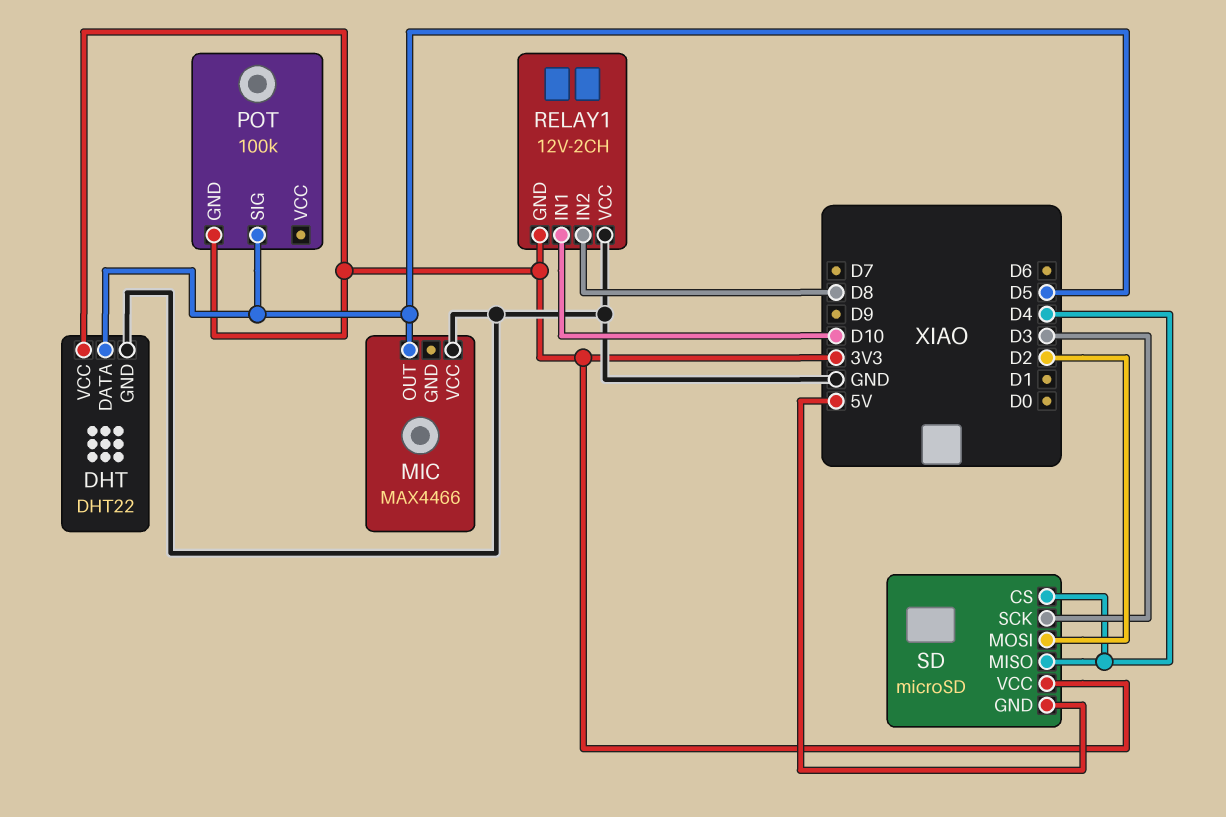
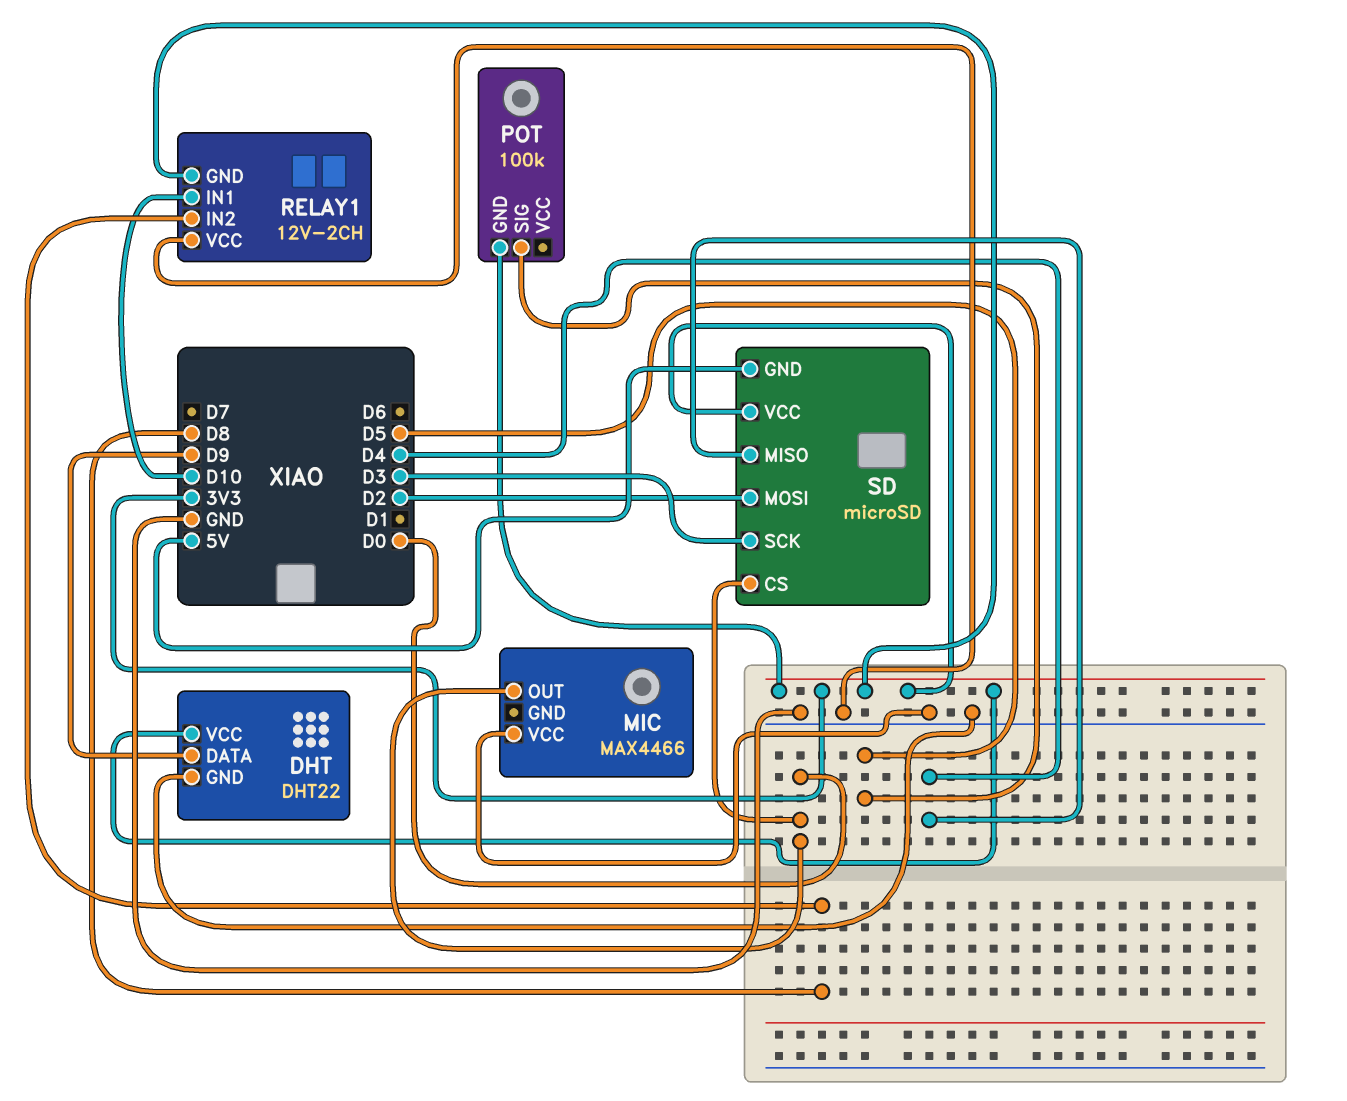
DHT pin DATA: D5 -> D9
MIC pin OUT: D5 -> D0
SD pin CS: D4 -> D0

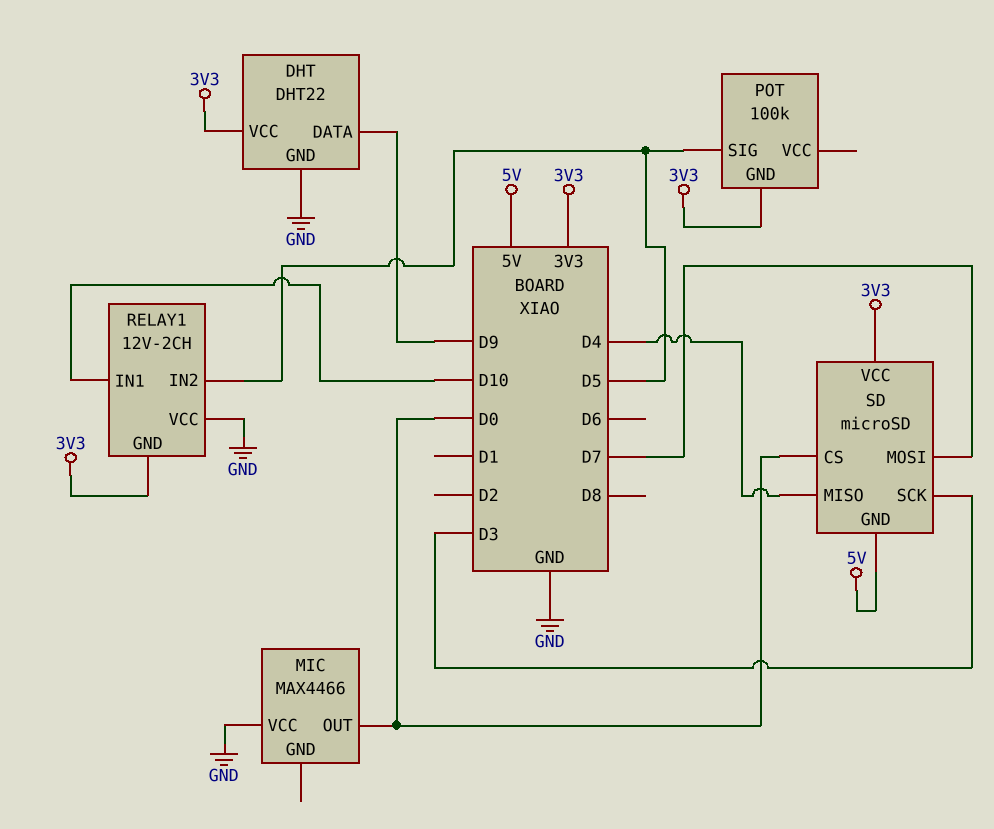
RELAY1 pin IN2: D8 -> D5
SD pin MOSI: D2 -> D7

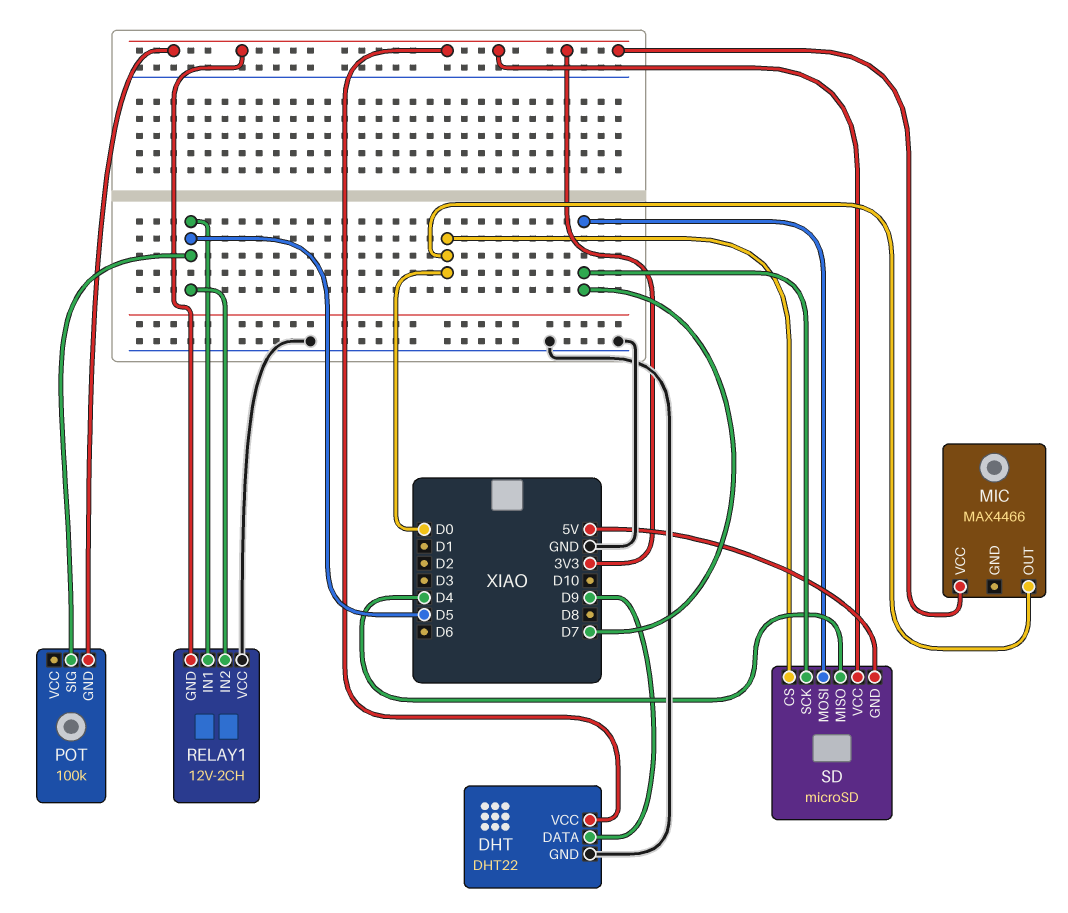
MIC pin VCC: GND -> 3V3
RELAY1 pin IN1: D10 -> D5
SD pin SCK: D3 -> D7

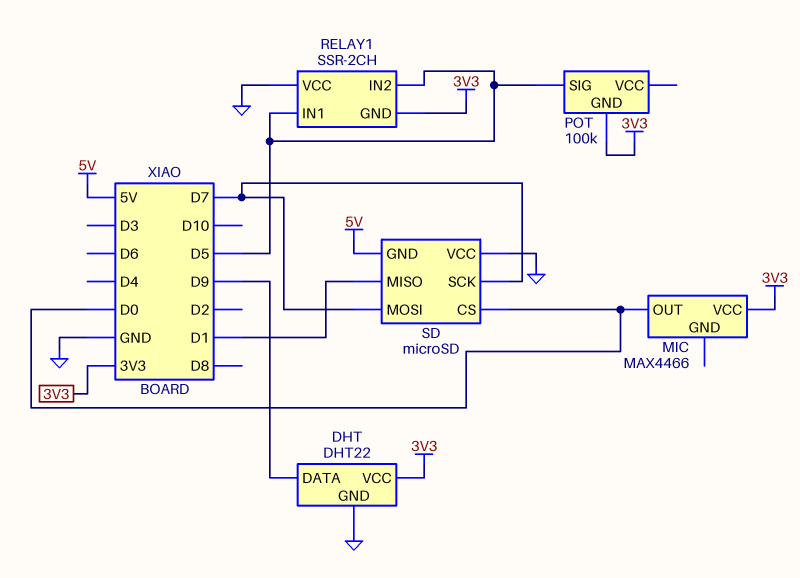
RELAY1: 12V-2CH -> SSR-2CH
SD pin MISO: D4 -> D1
SD pin VCC: 3V3 -> GND

